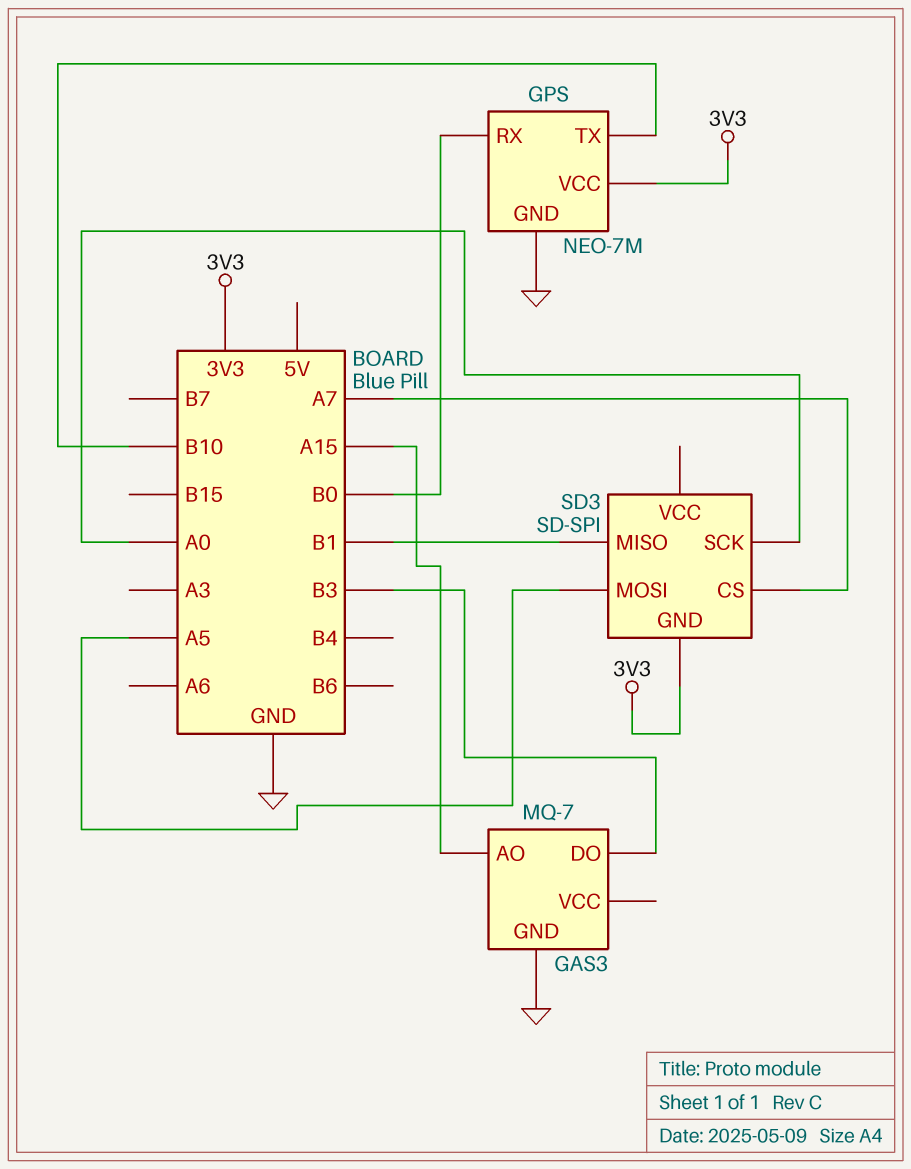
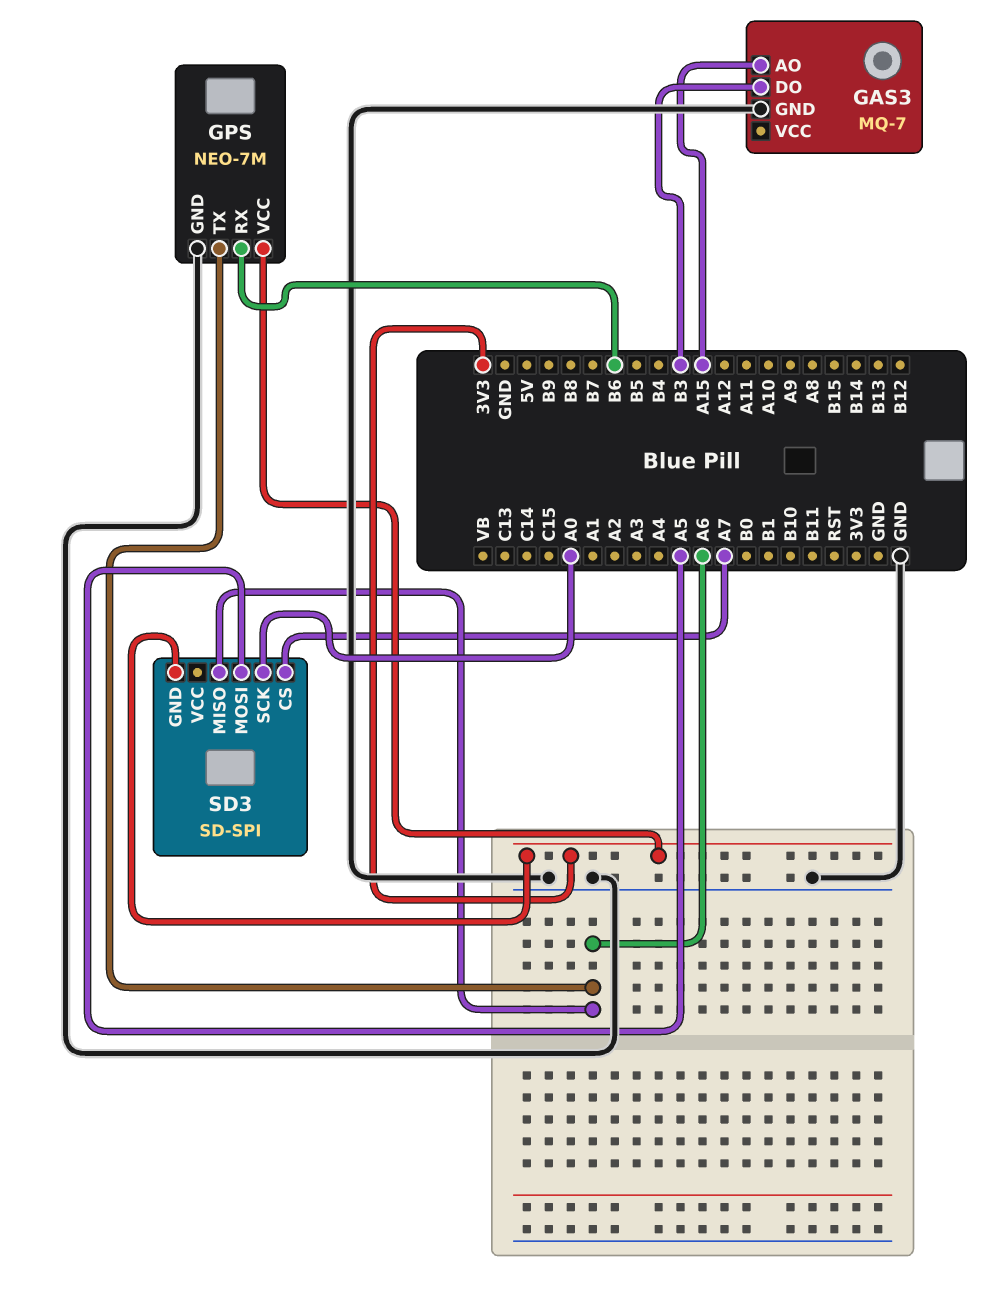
GPS pin RX: B0 -> B6
GPS pin TX: B10 -> A6
SD3 pin MISO: B1 -> A6

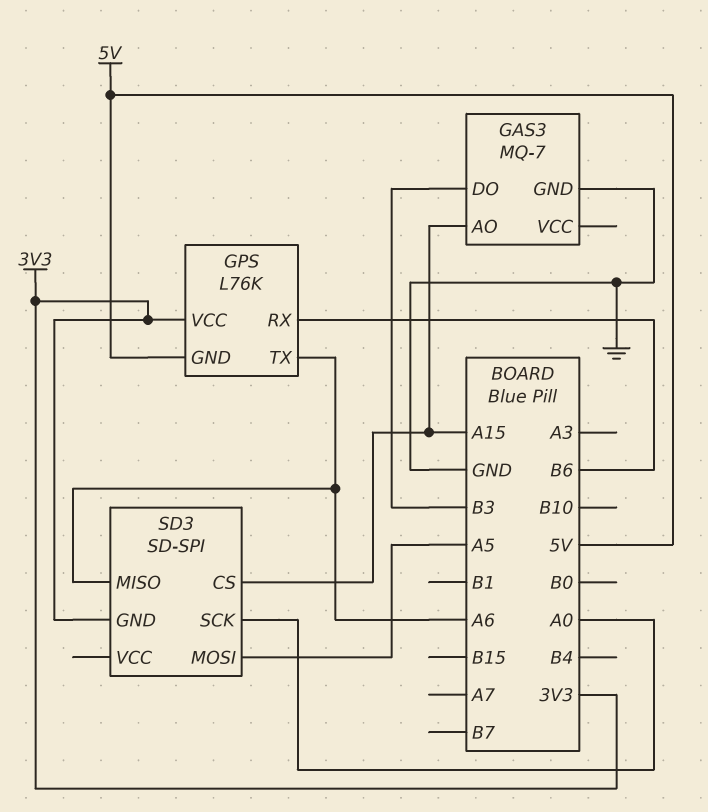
GPS: NEO-7M -> L76K
GPS pin GND: GND -> 5V
SD3 pin CS: A7 -> A15

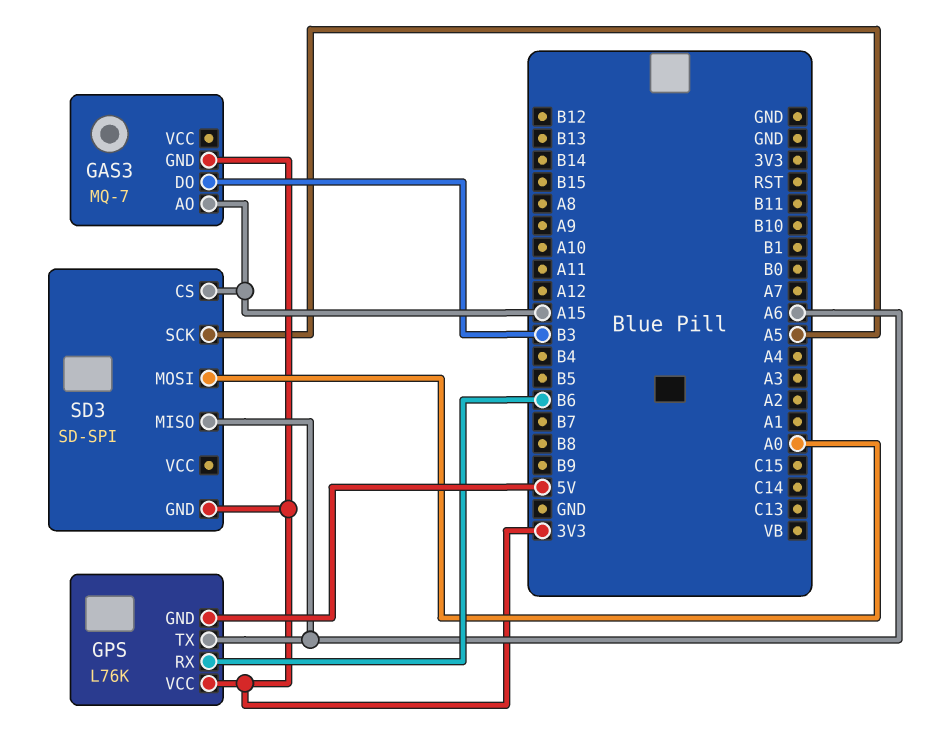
GAS3 pin GND: GND -> 3V3
SD3 pin MOSI: A5 -> A0
SD3 pin SCK: A0 -> A5

